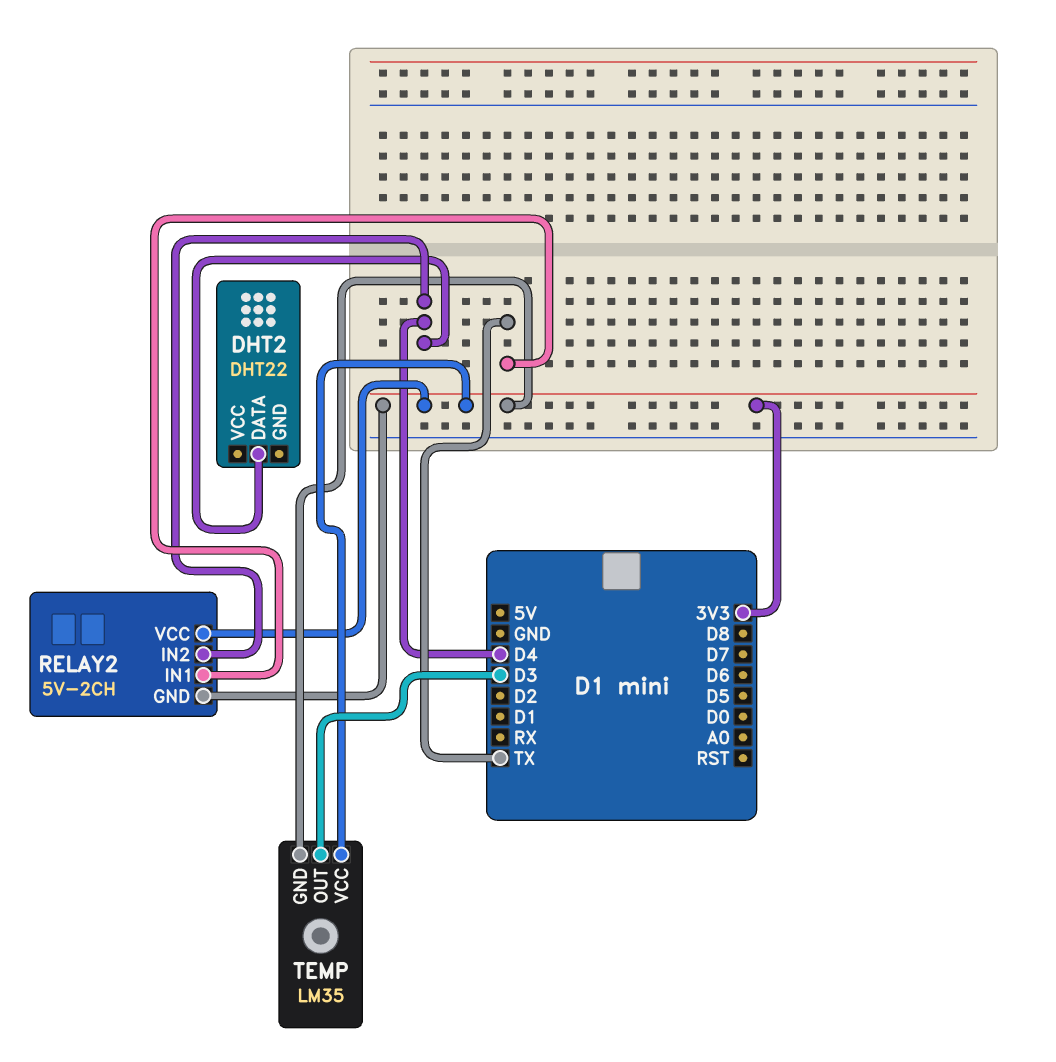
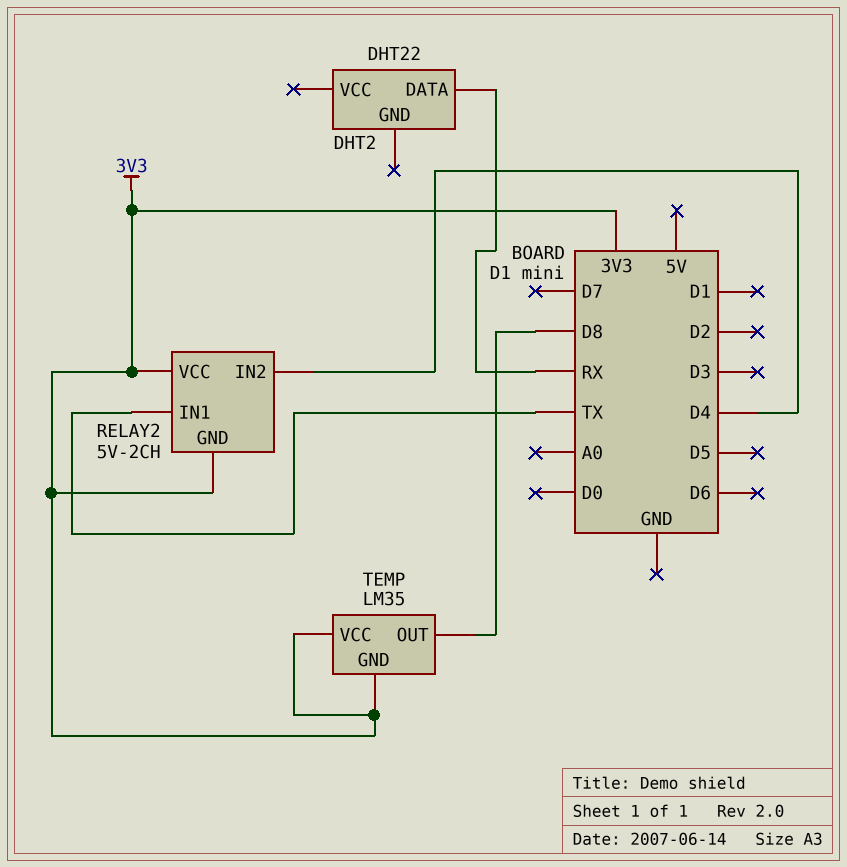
DHT2 pin DATA: D4 -> RX
TEMP pin OUT: D3 -> D8

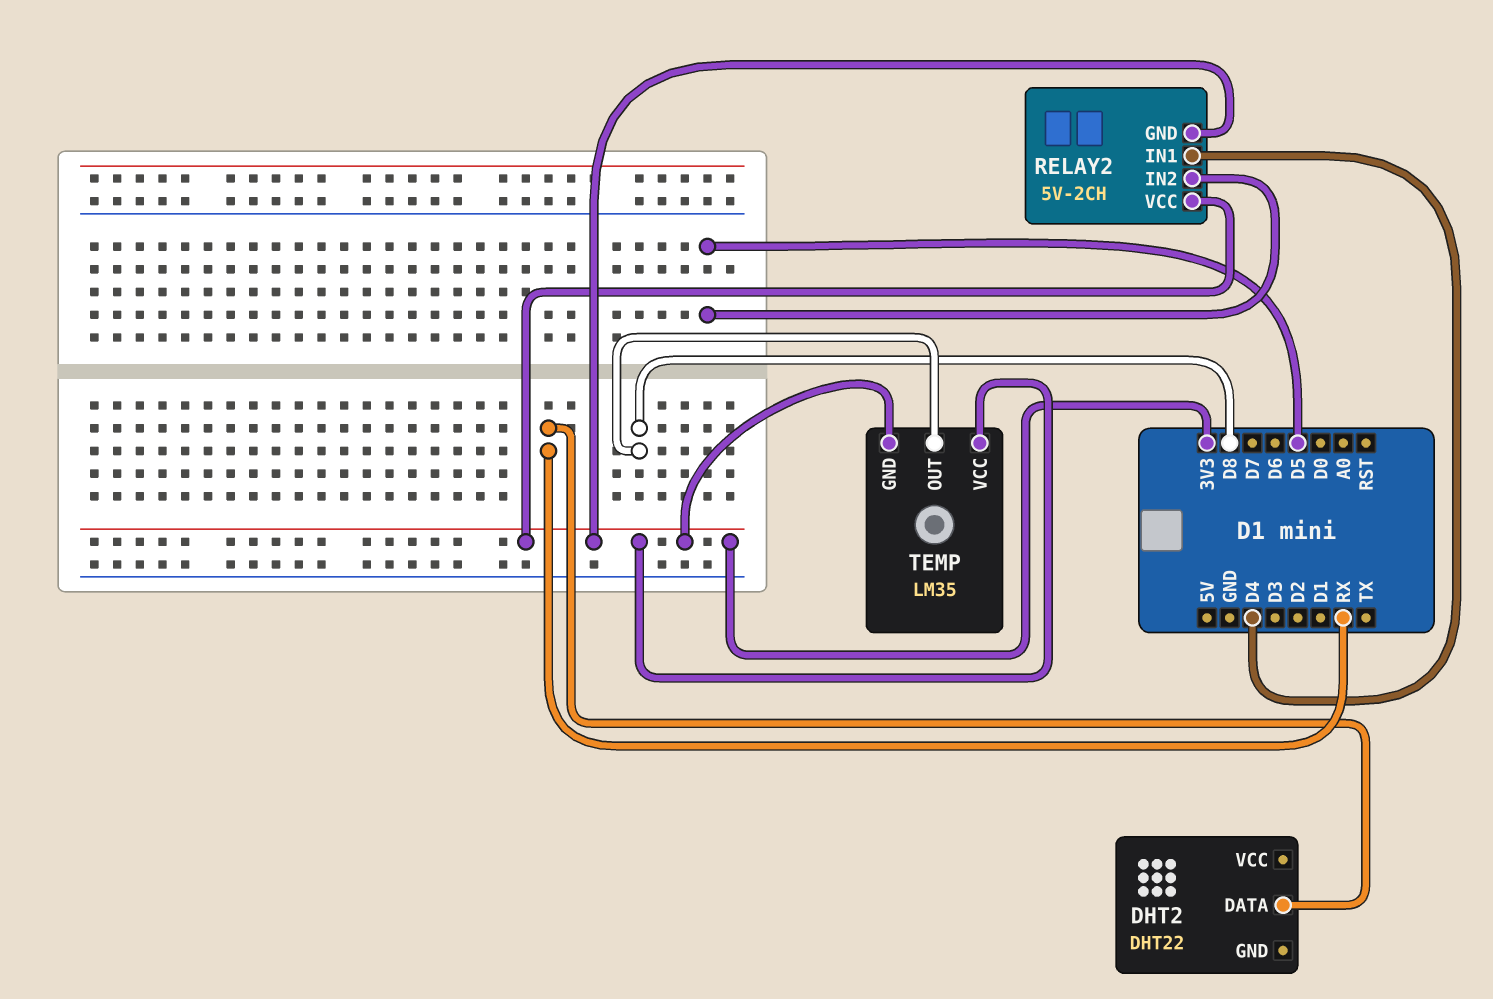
RELAY2 pin IN1: TX -> D4
RELAY2 pin IN2: D4 -> D5

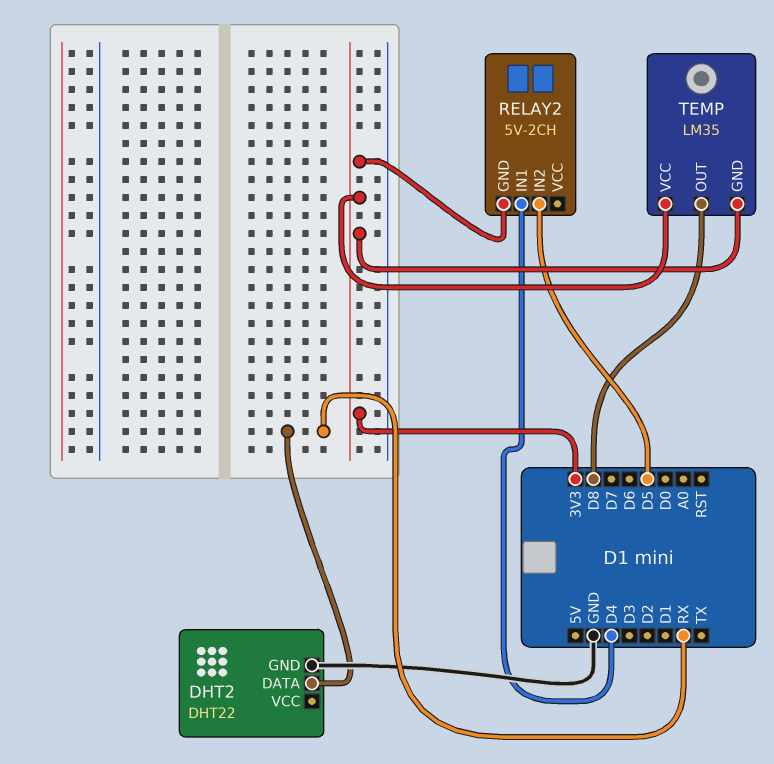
DHT2 pin GND: none -> GND
RELAY2 pin VCC: 3V3 -> none

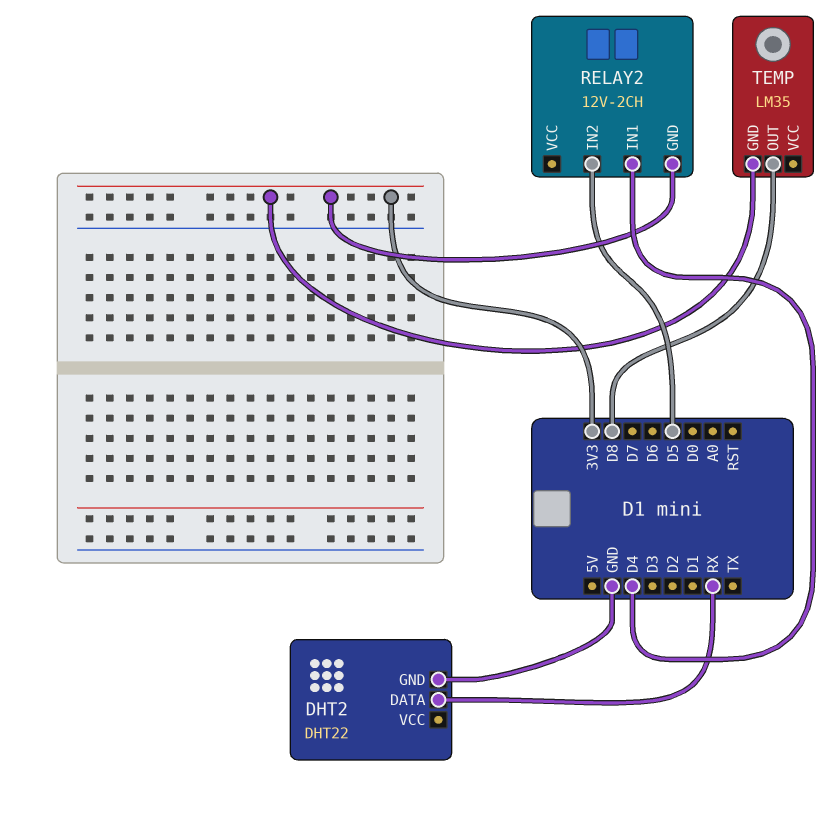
RELAY2: 5V-2CH -> 12V-2CH
TEMP pin VCC: 3V3 -> none

